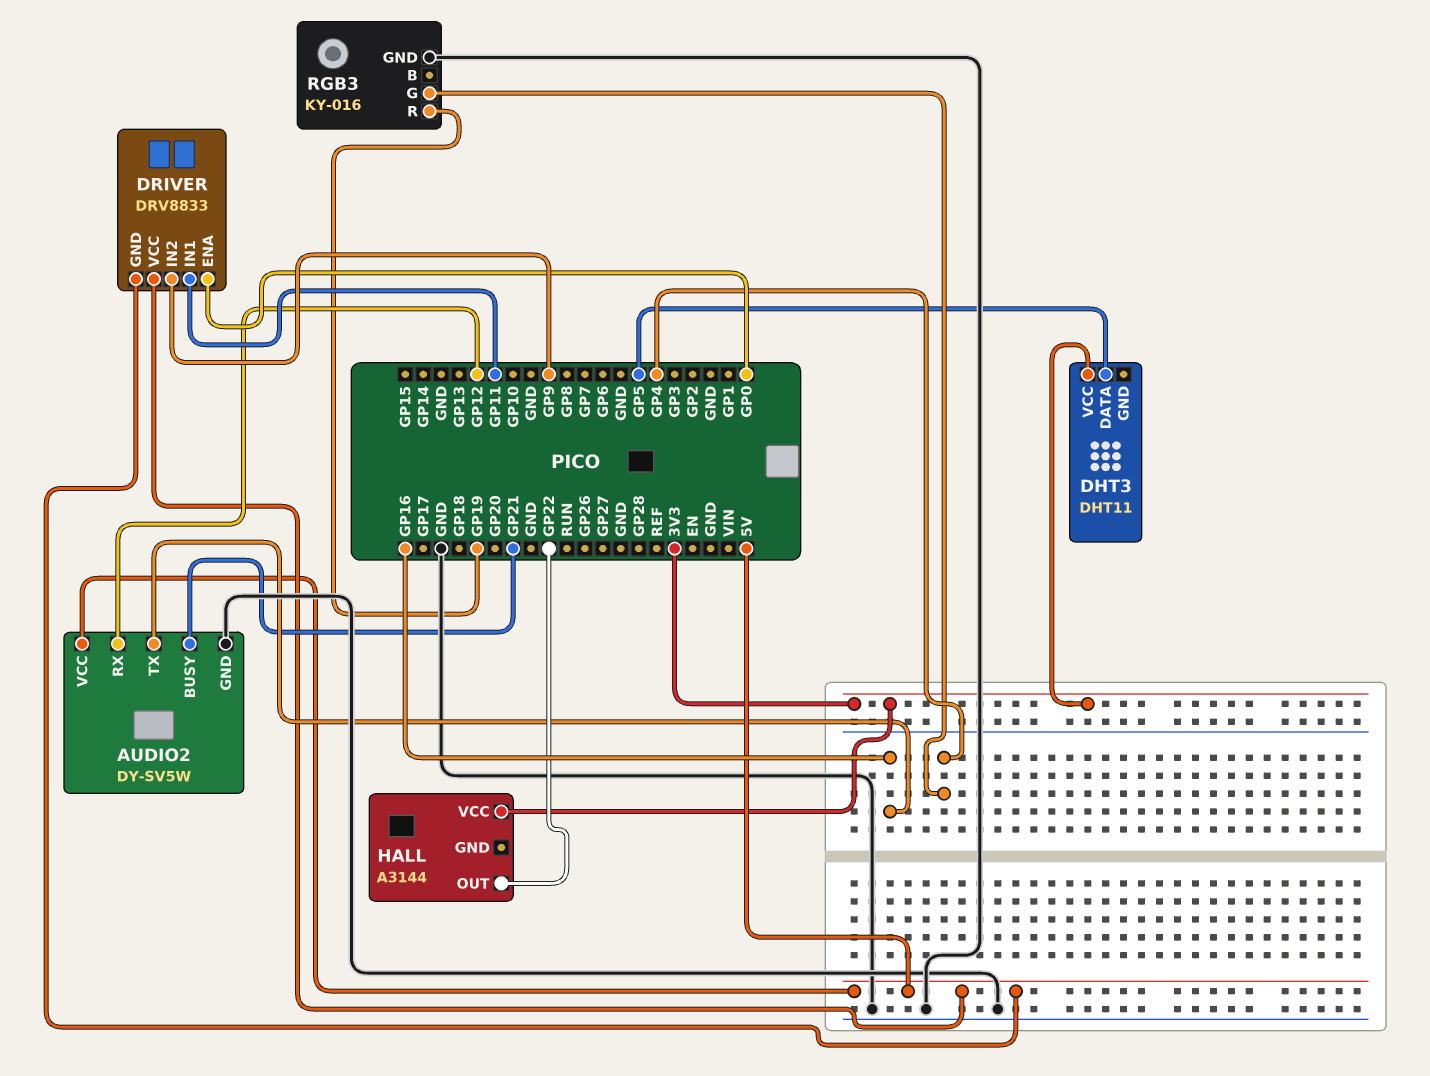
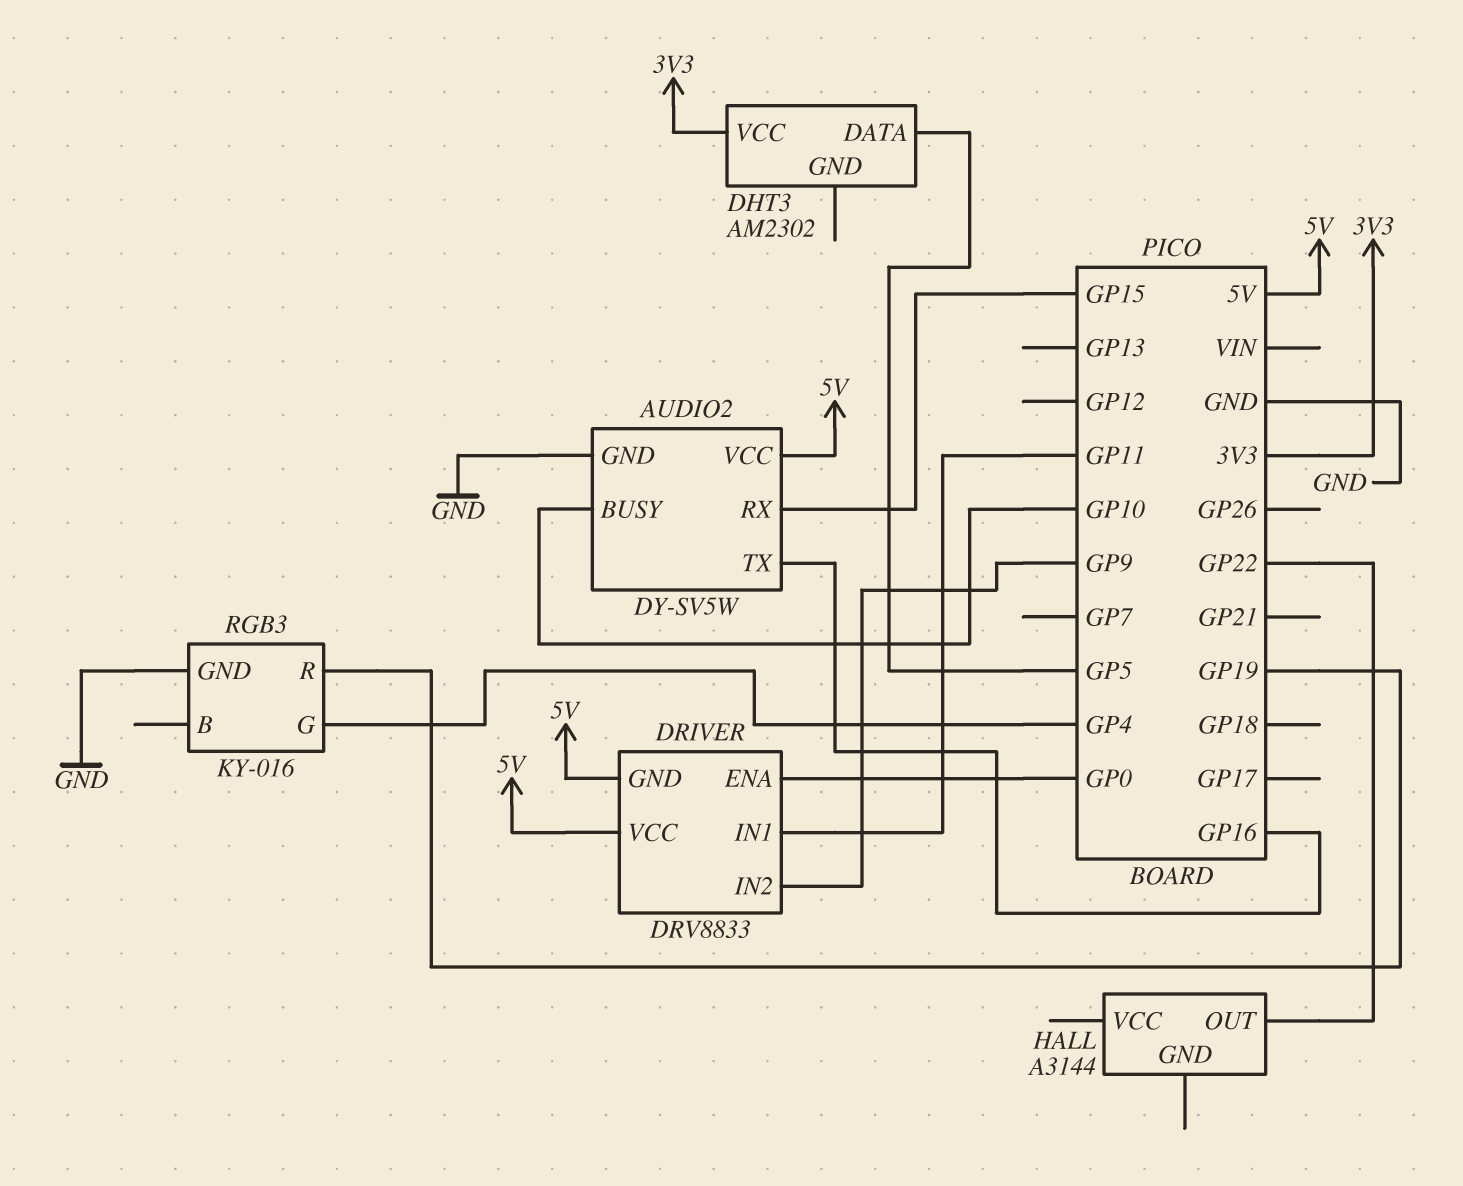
AUDIO2 pin BUSY: GP21 -> GP10
AUDIO2 pin RX: GP12 -> GP15
DHT3: DHT11 -> AM2302
HALL pin VCC: 3V3 -> none

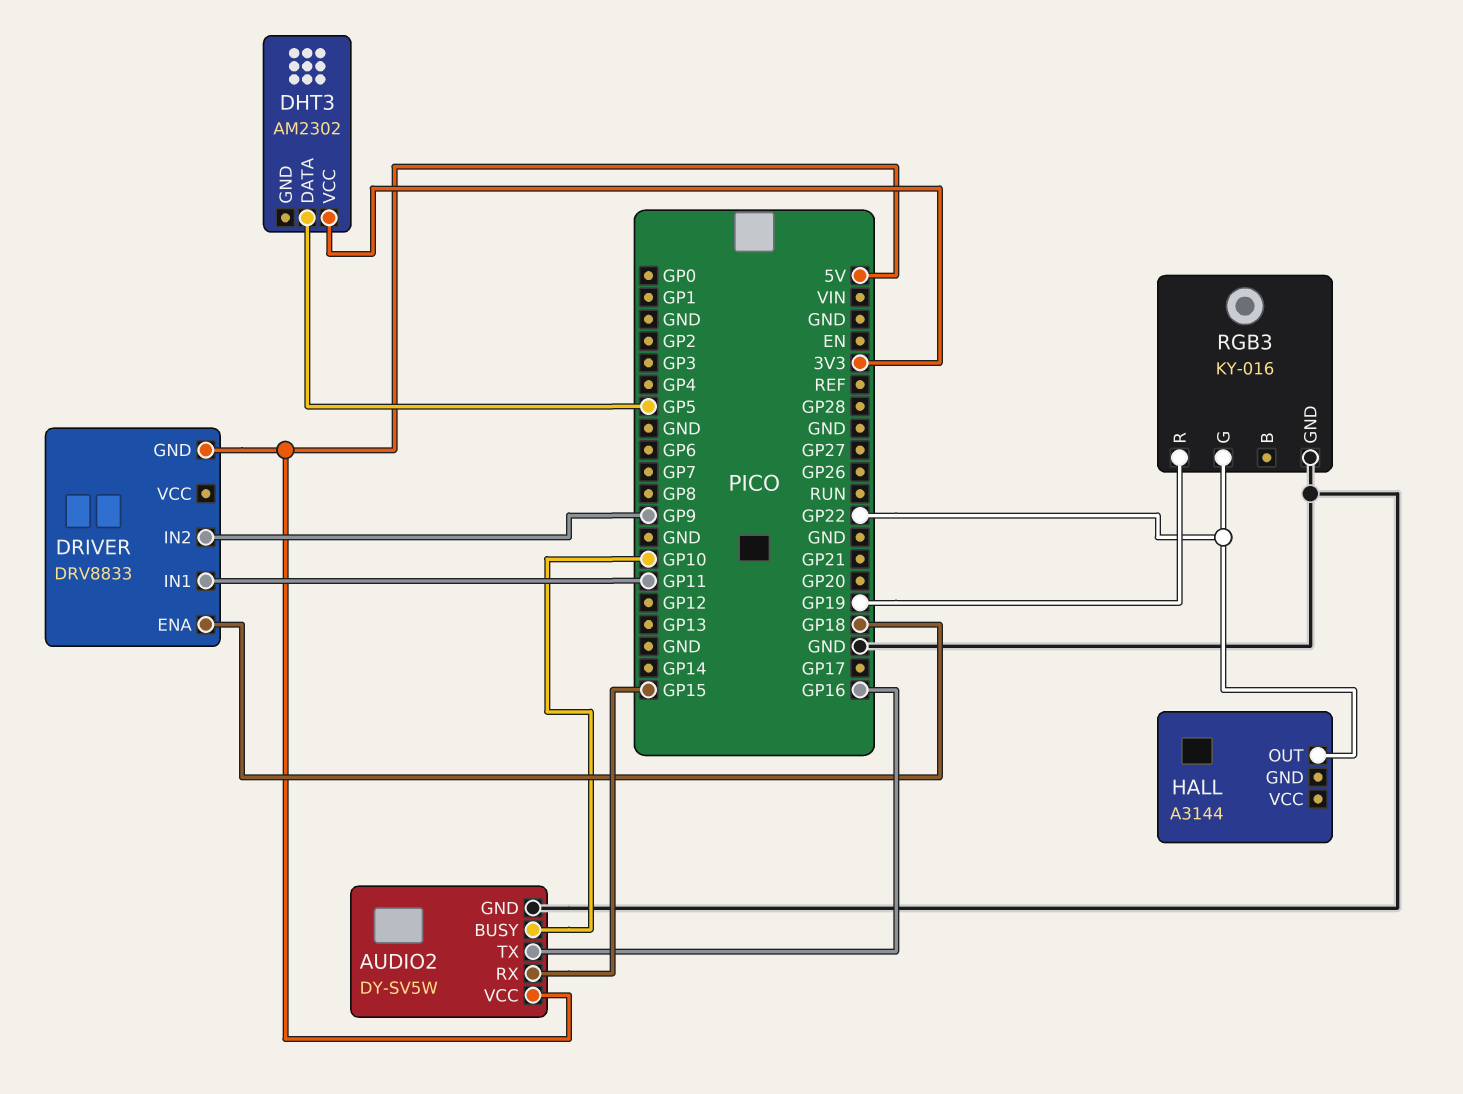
DRIVER pin ENA: GP0 -> GP18
DRIVER pin VCC: 5V -> none
RGB3 pin G: GP4 -> GP22

